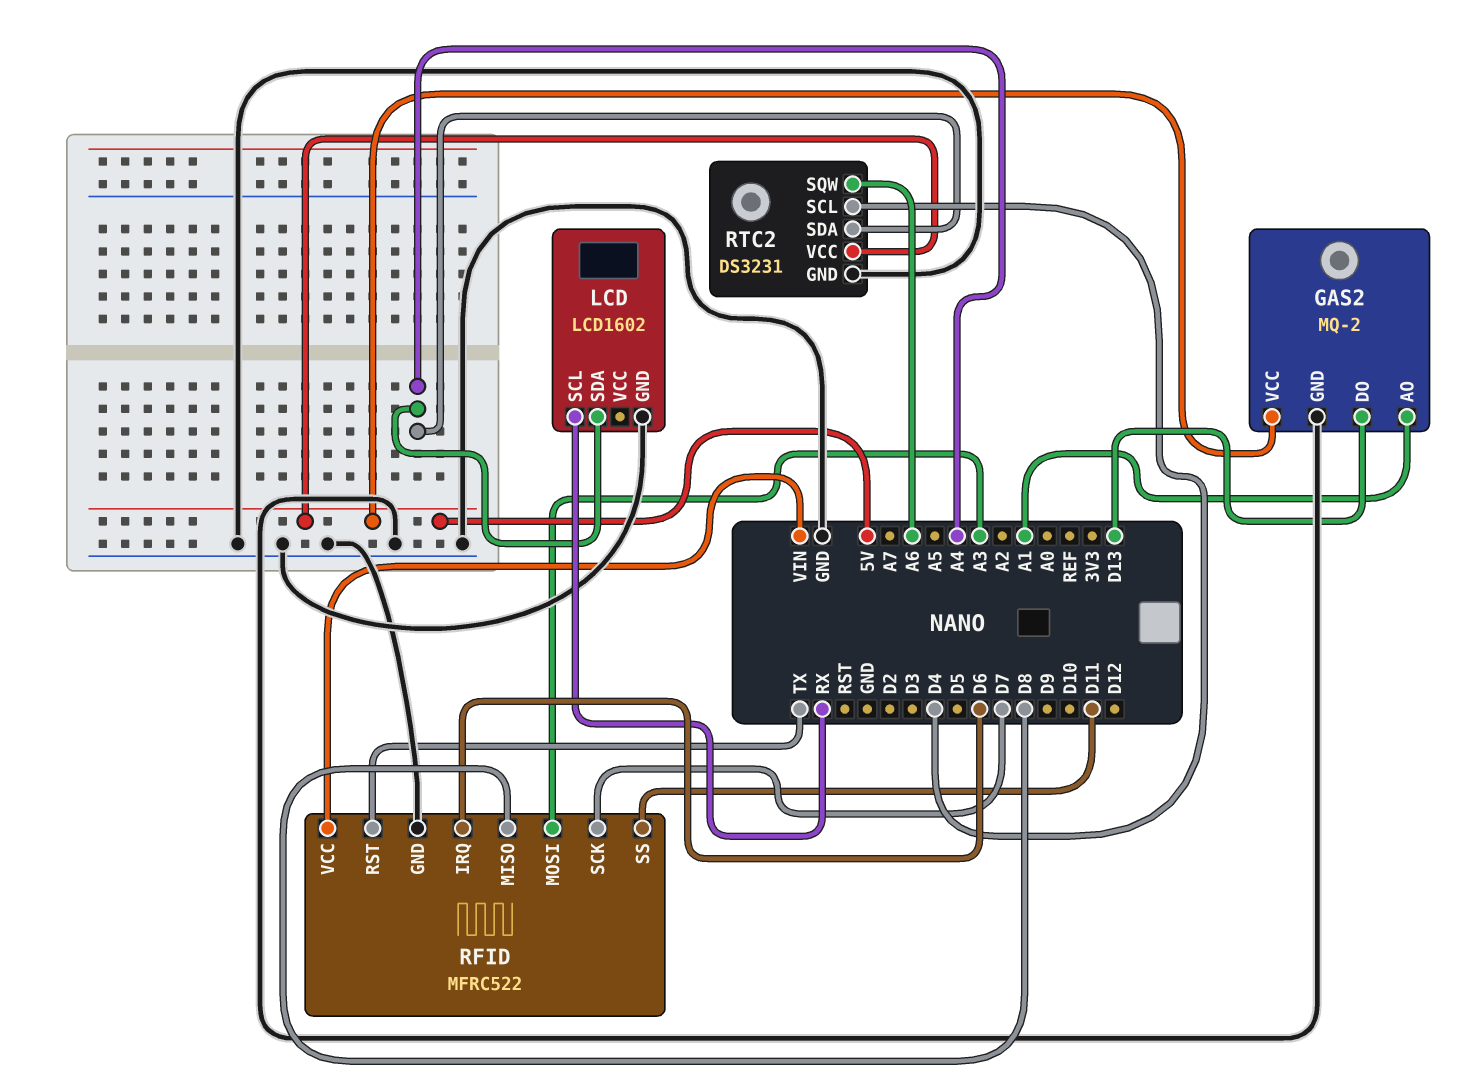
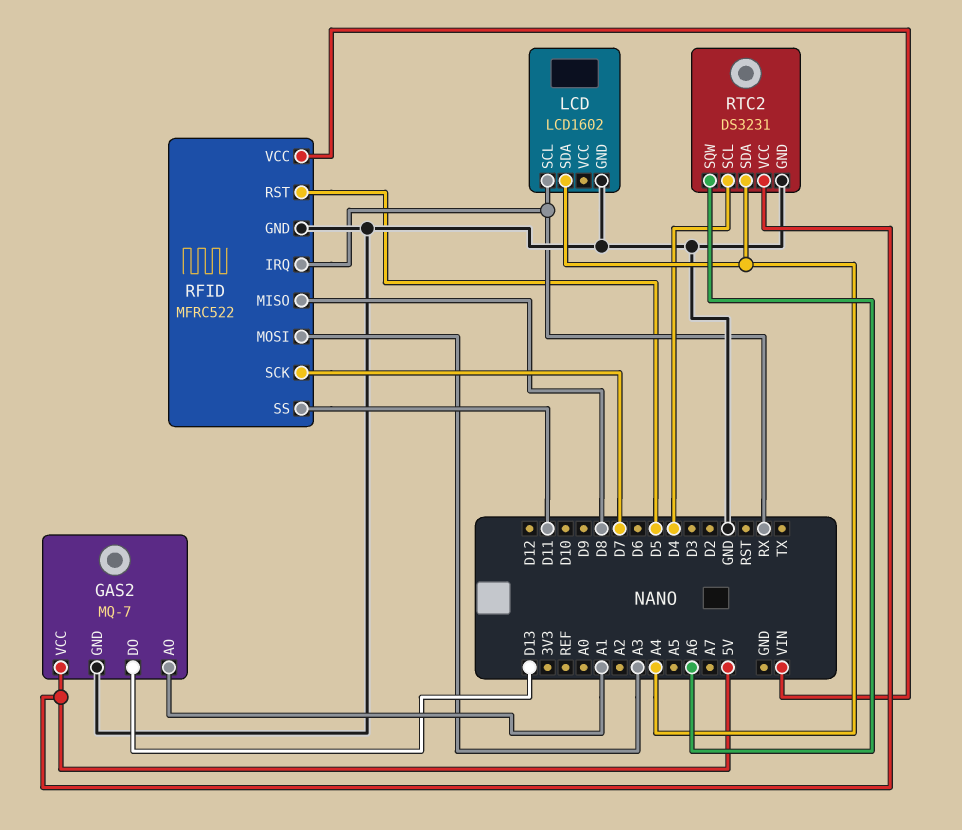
GAS2: MQ-2 -> MQ-7
RFID pin IRQ: D6 -> RX
RFID pin RST: TX -> D5

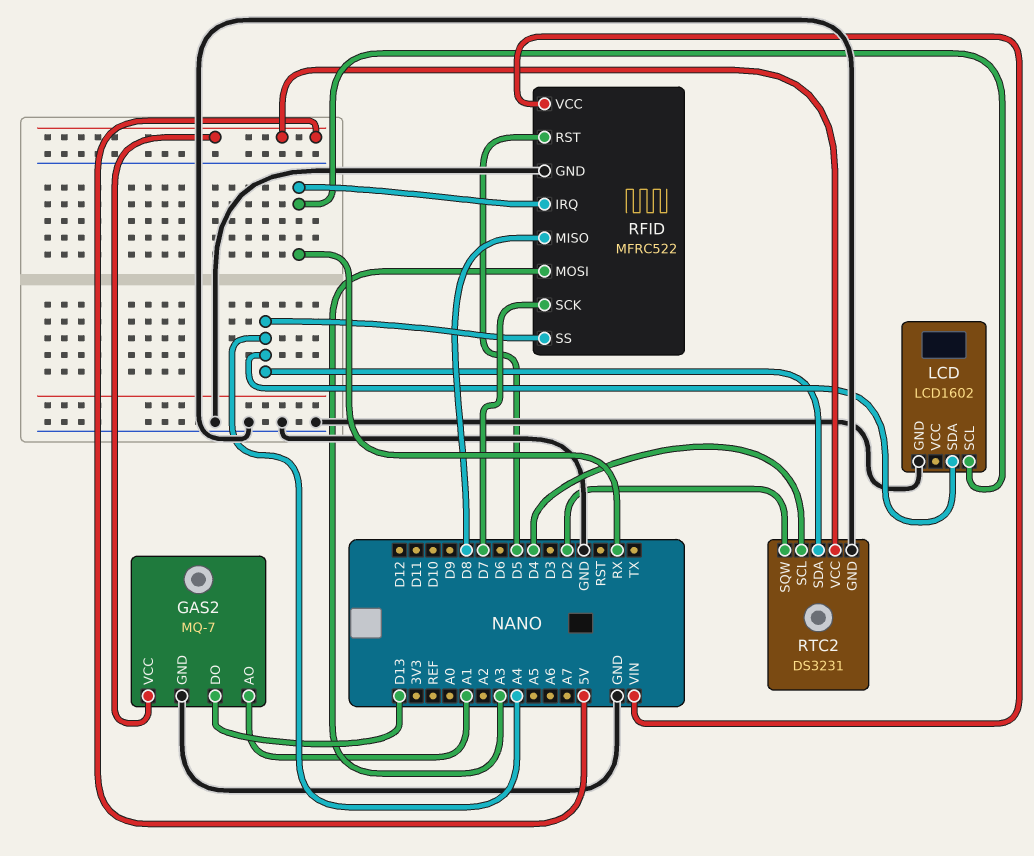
RFID pin SS: D11 -> A4
RTC2 pin SQW: A6 -> D2

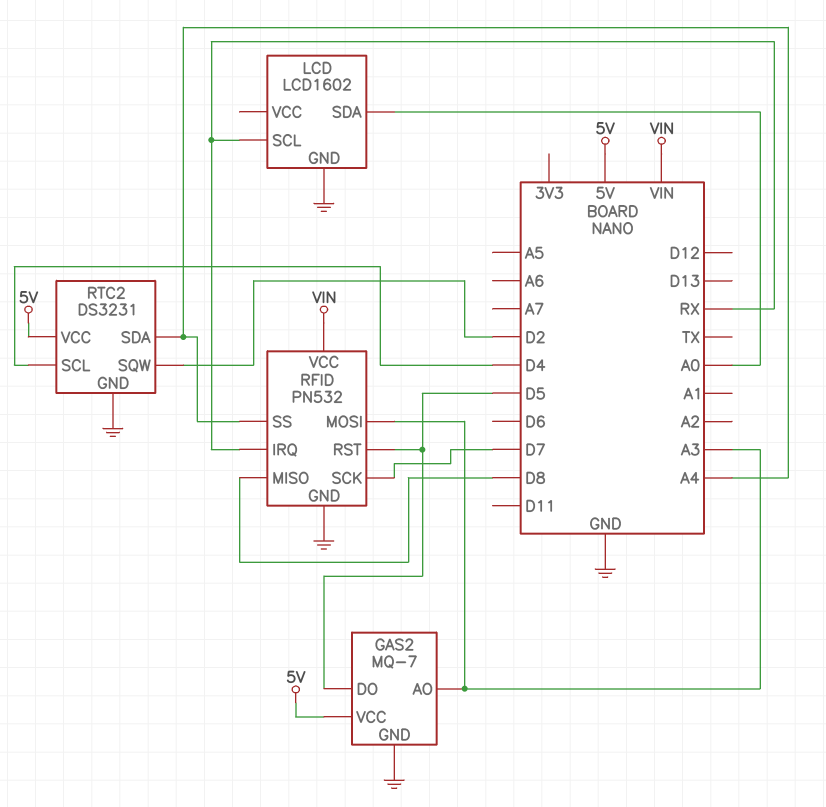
GAS2 pin AO: A1 -> A3
GAS2 pin DO: D13 -> D5
LCD pin SDA: A4 -> A0
RFID: MFRC522 -> PN532

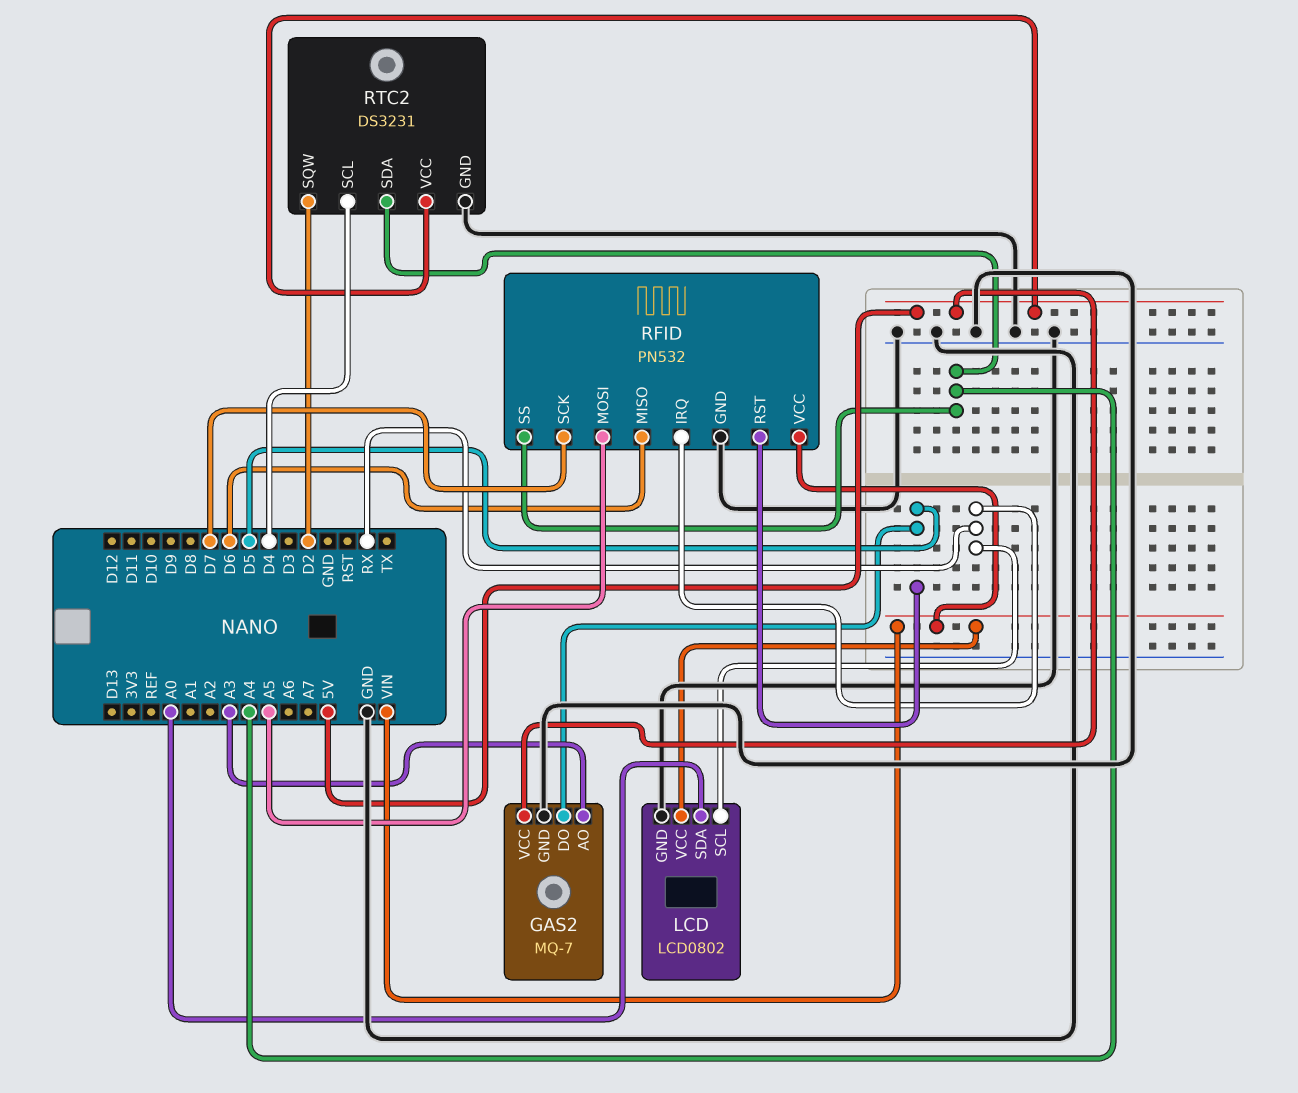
LCD: LCD1602 -> LCD0802
LCD pin VCC: none -> VIN
RFID pin MISO: D8 -> D6
RFID pin MOSI: A3 -> A5

